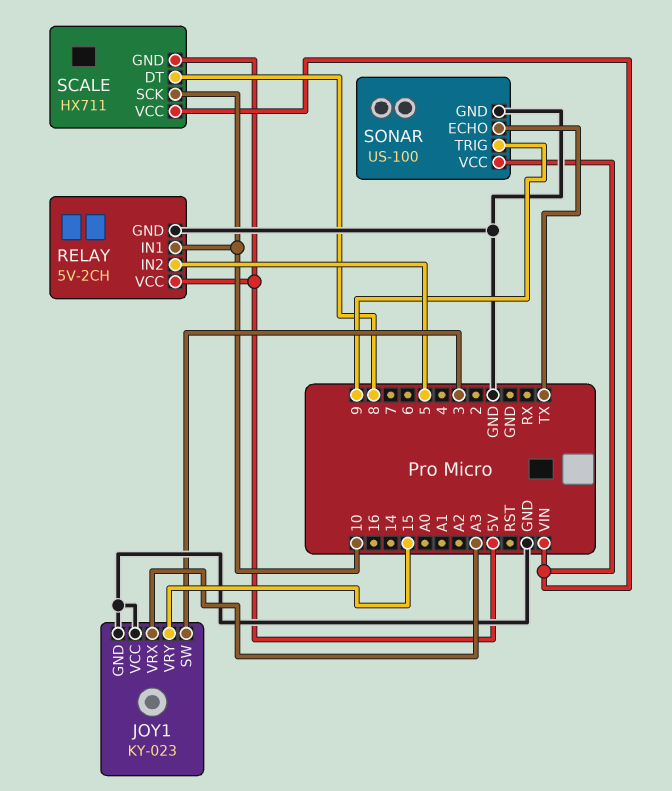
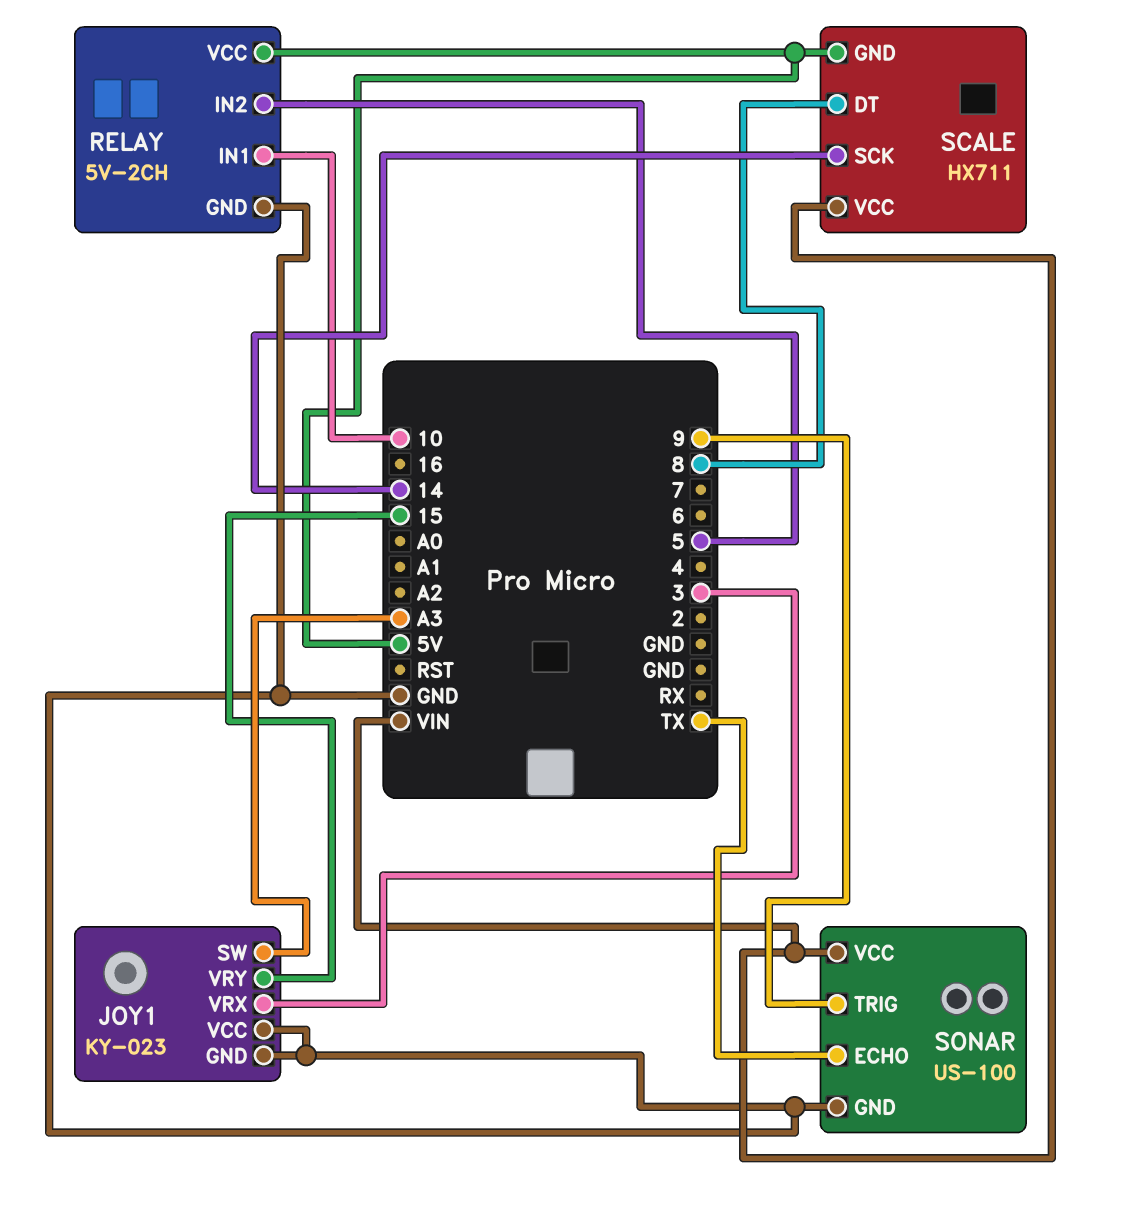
JOY1 pin SW: 3 -> A3
JOY1 pin VRX: A3 -> 3
SCALE pin SCK: 10 -> 14

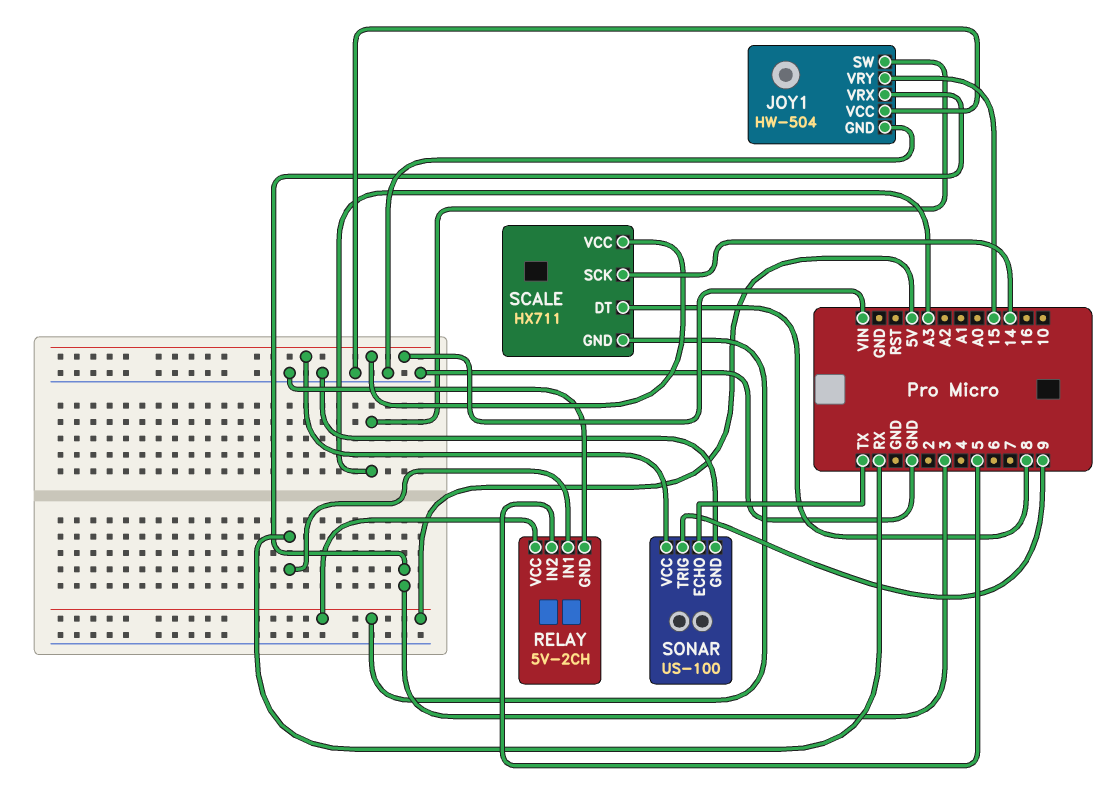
JOY1: KY-023 -> HW-504
RELAY pin IN1: 10 -> RX

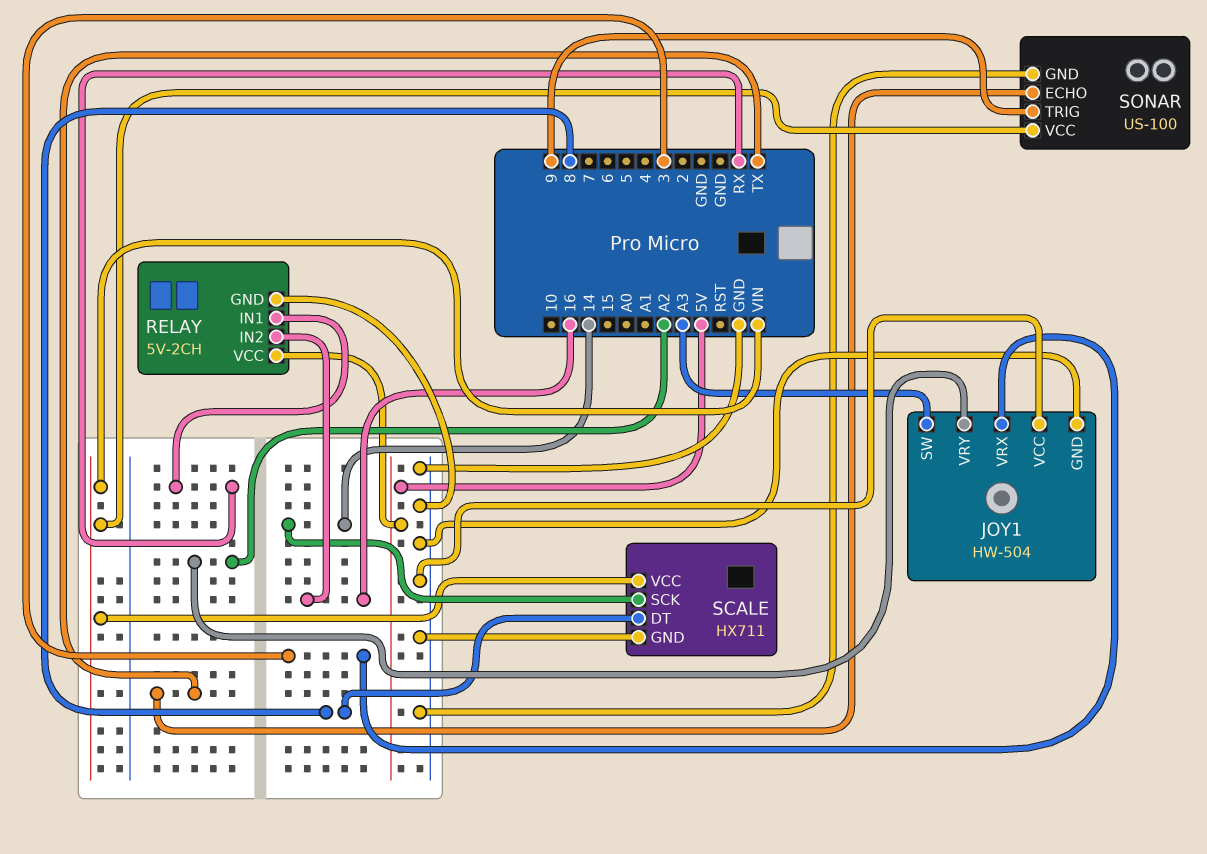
JOY1 pin VRY: 15 -> A2
RELAY pin IN2: 5 -> 16
SCALE pin GND: 5V -> GND

